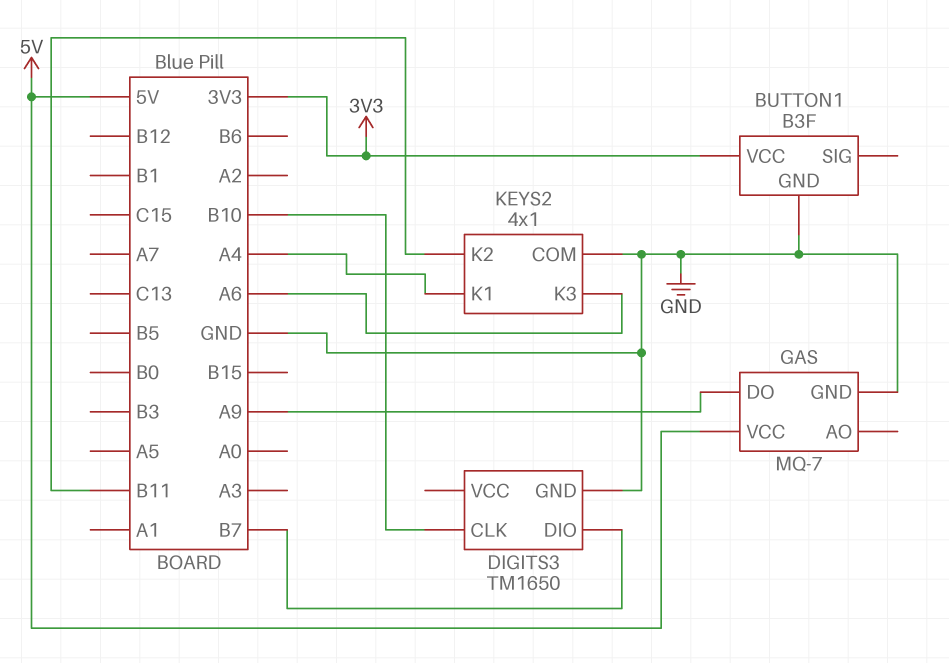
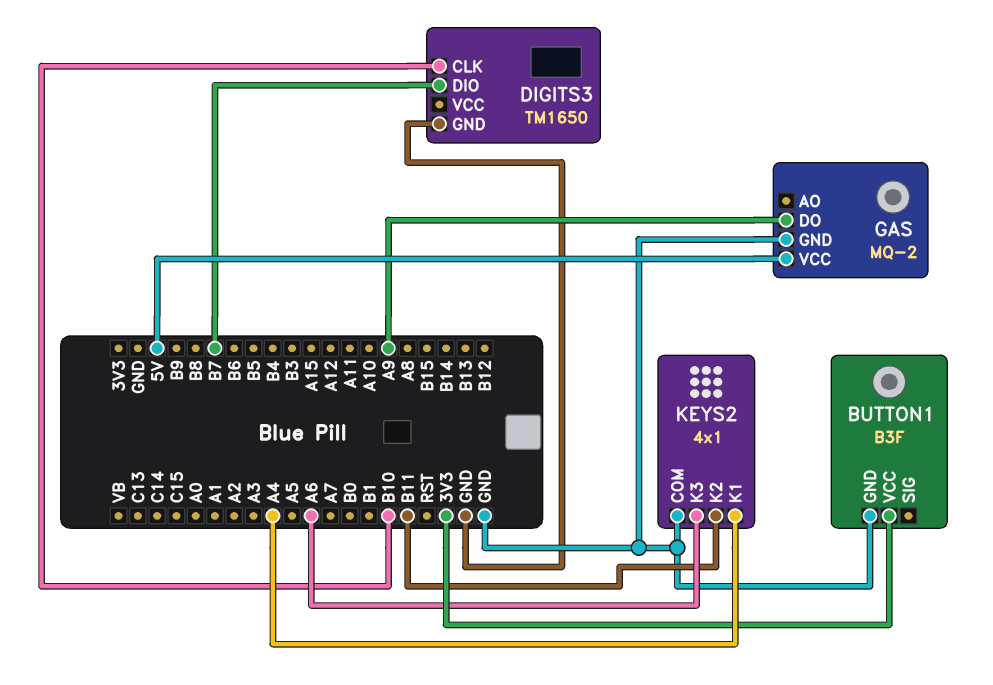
GAS: MQ-7 -> MQ-2

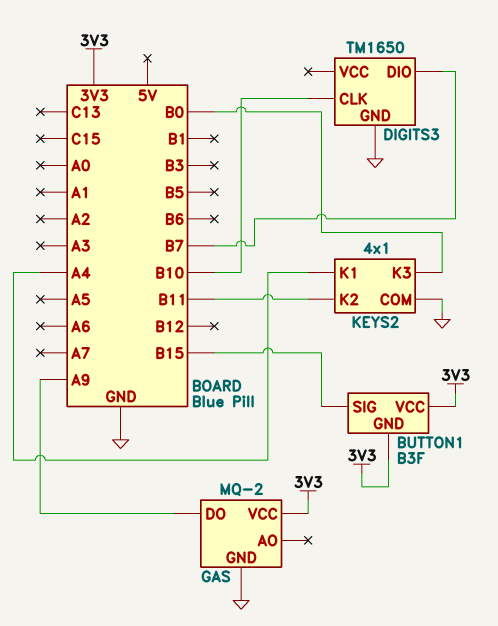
BUTTON1 pin GND: GND -> 3V3
BUTTON1 pin SIG: none -> B15
GAS pin VCC: 5V -> 3V3
KEYS2 pin K3: A6 -> B0

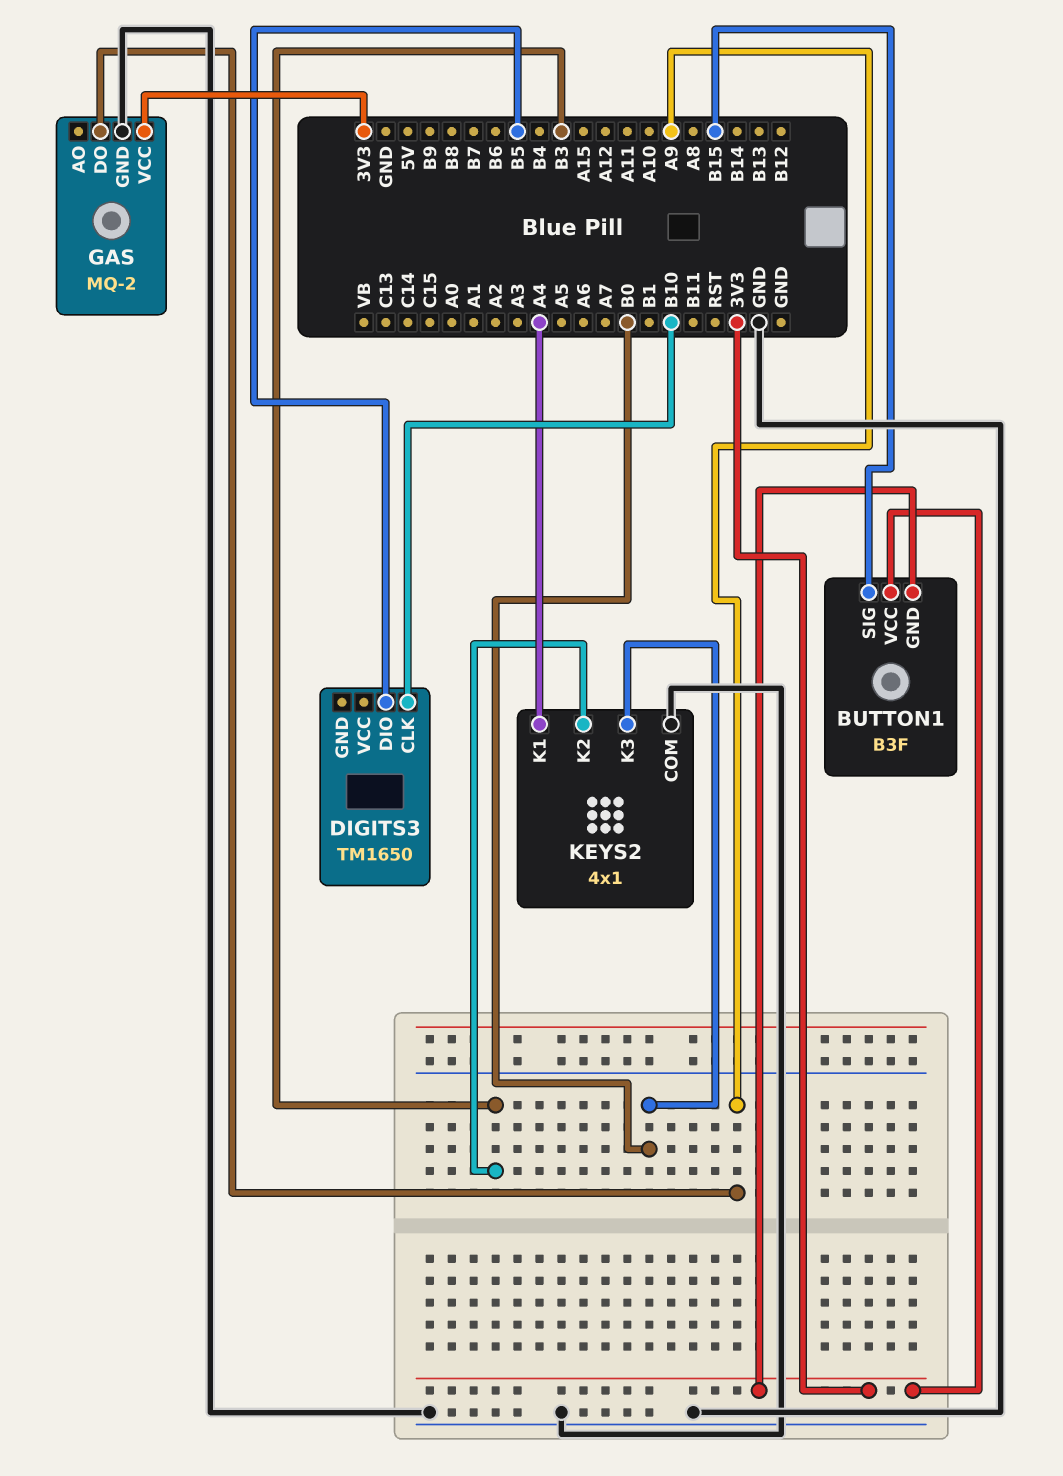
DIGITS3 pin DIO: B7 -> B5
DIGITS3 pin GND: GND -> none
KEYS2 pin K2: B11 -> B3

